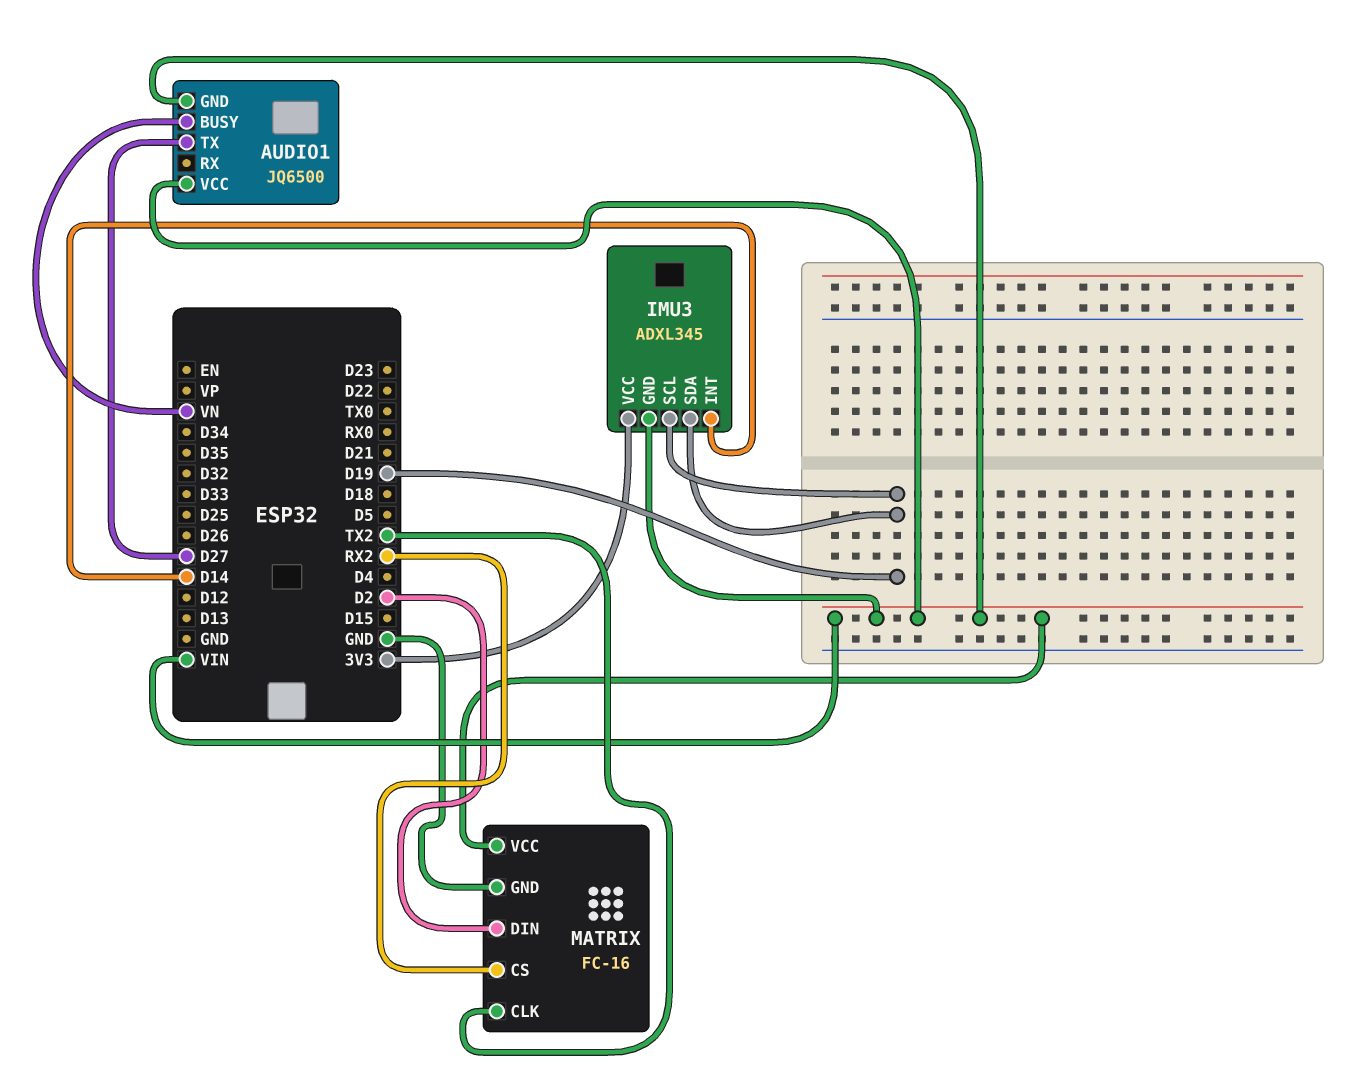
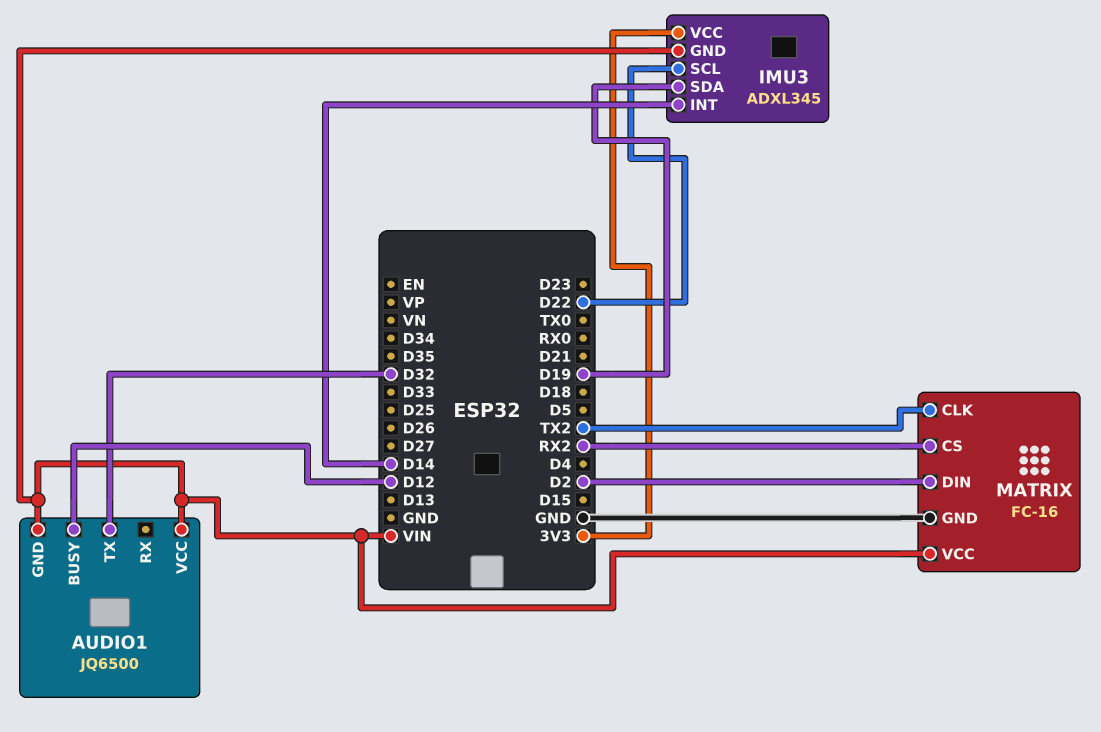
AUDIO1 pin BUSY: VN -> D12
AUDIO1 pin TX: D27 -> D32
IMU3 pin SCL: D19 -> D22

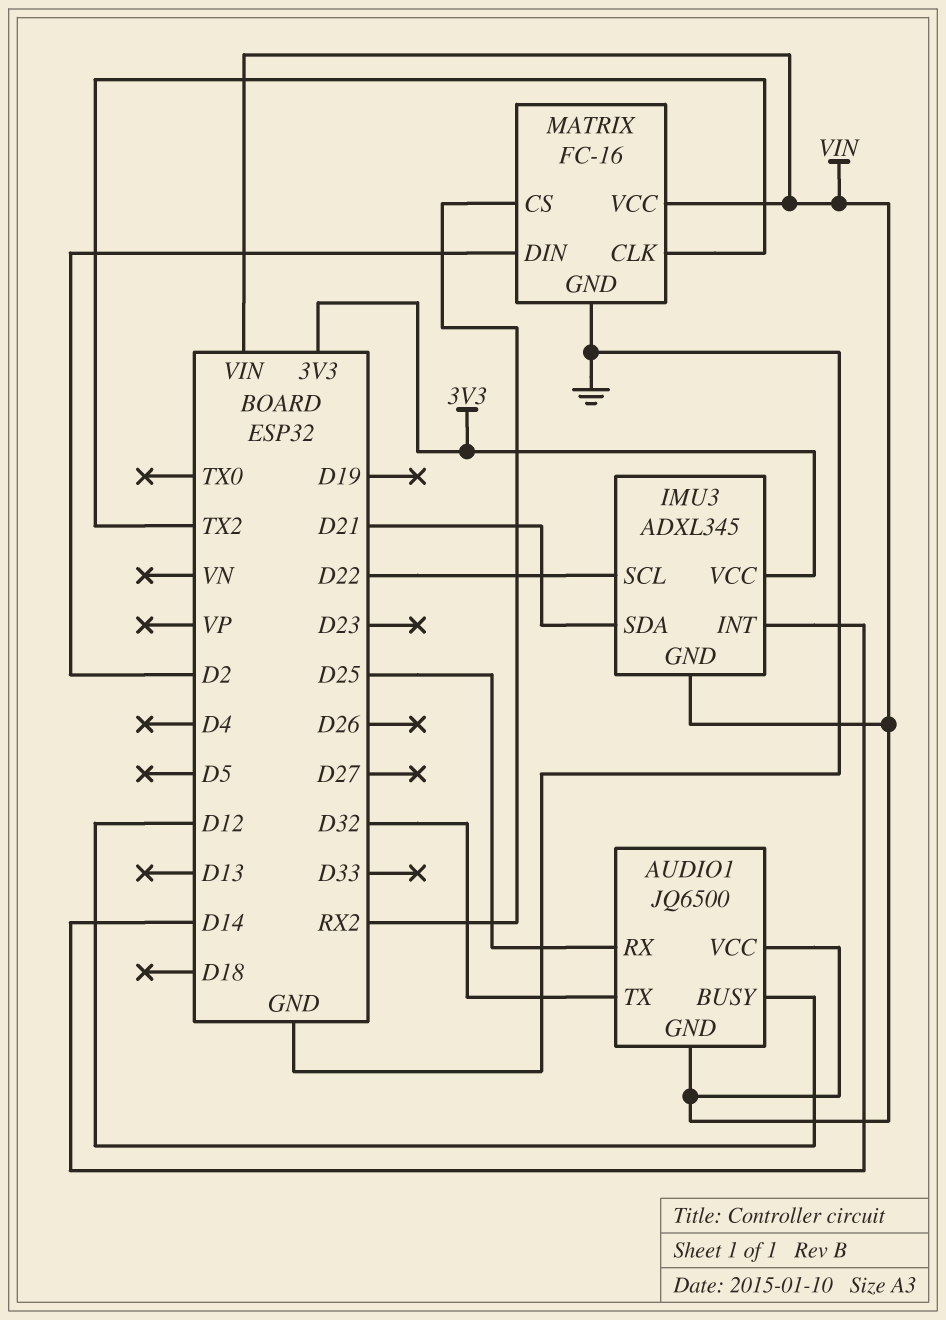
AUDIO1 pin RX: none -> D25
IMU3 pin SDA: D19 -> D21

